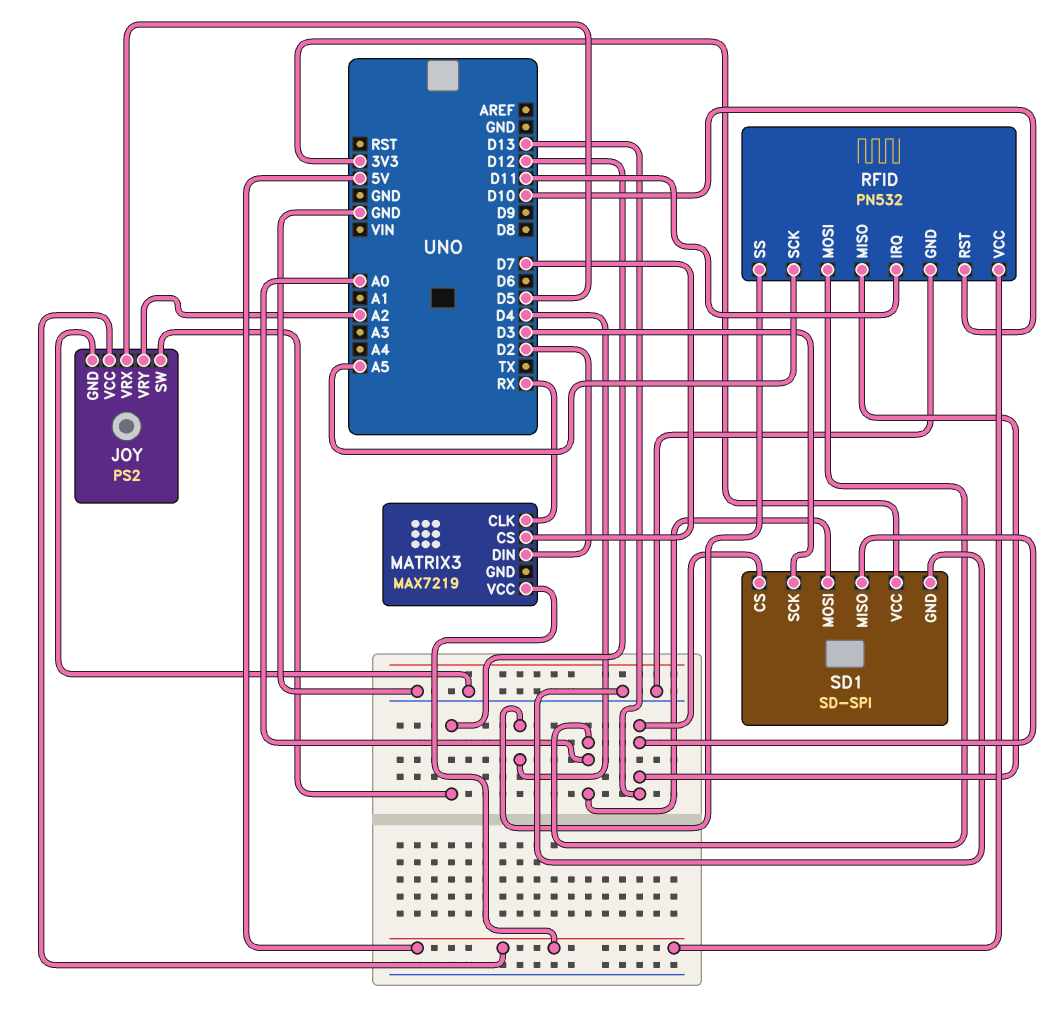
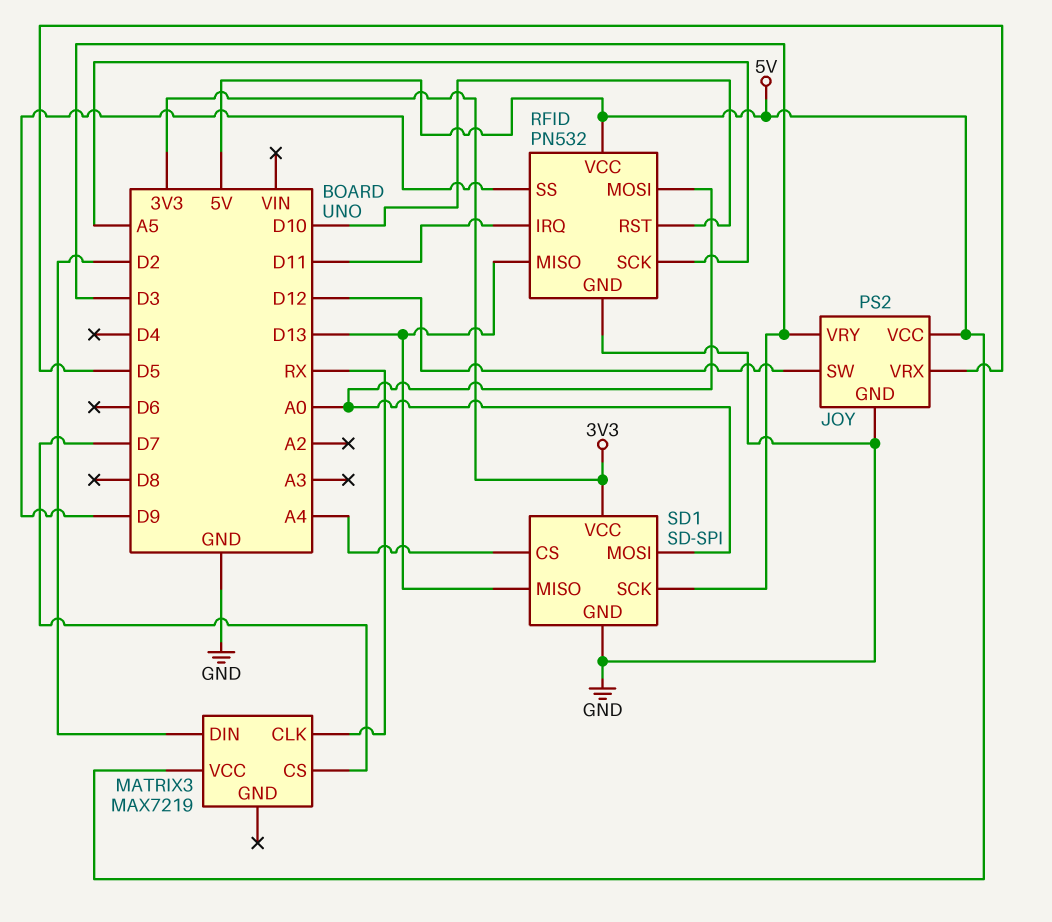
JOY pin VRY: A2 -> D3
RFID pin SS: D4 -> D9
SD1 pin CS: D13 -> A4

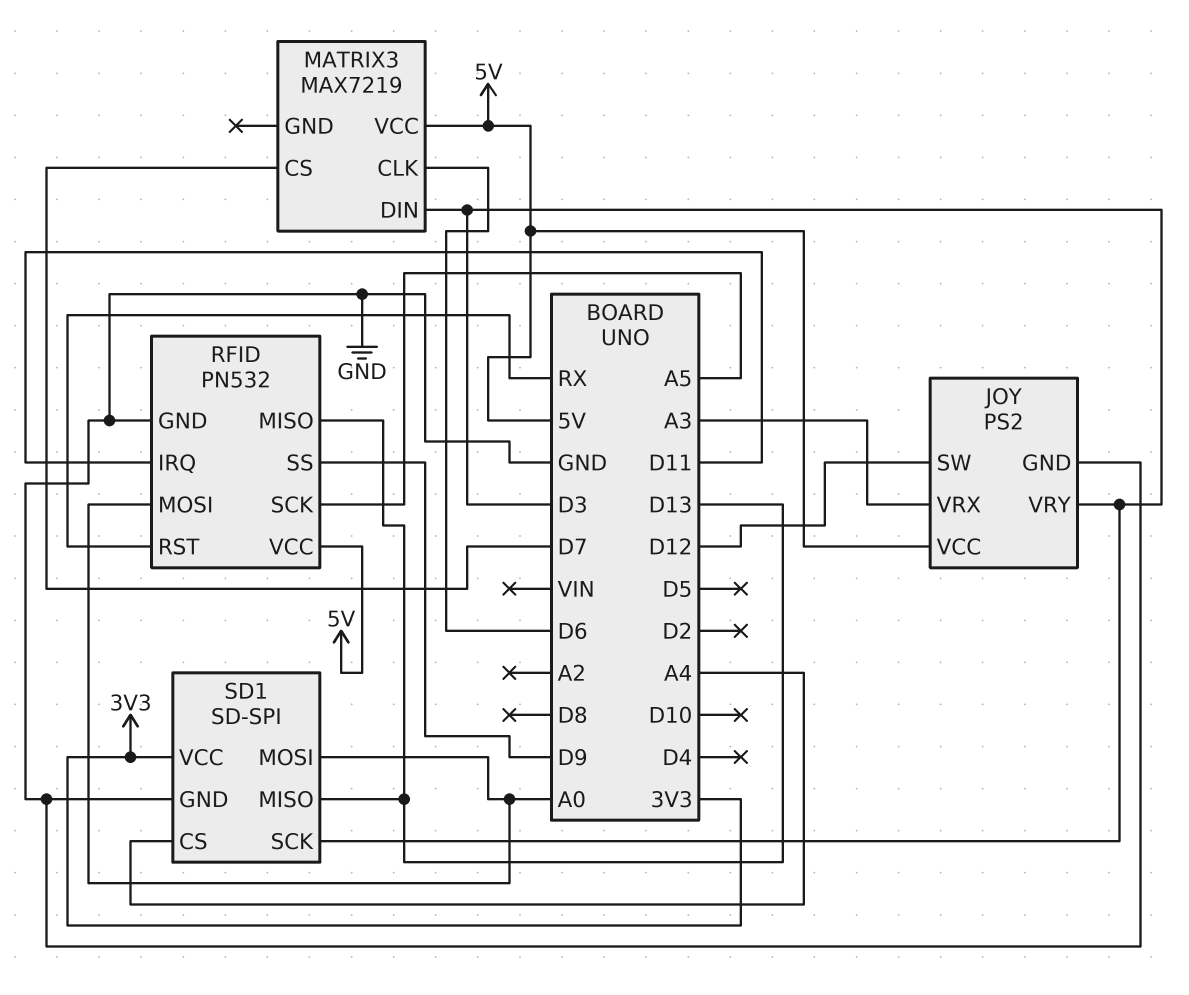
JOY pin VRX: D5 -> A3
MATRIX3 pin CLK: RX -> D6
MATRIX3 pin DIN: D2 -> D3
RFID pin RST: D10 -> RX

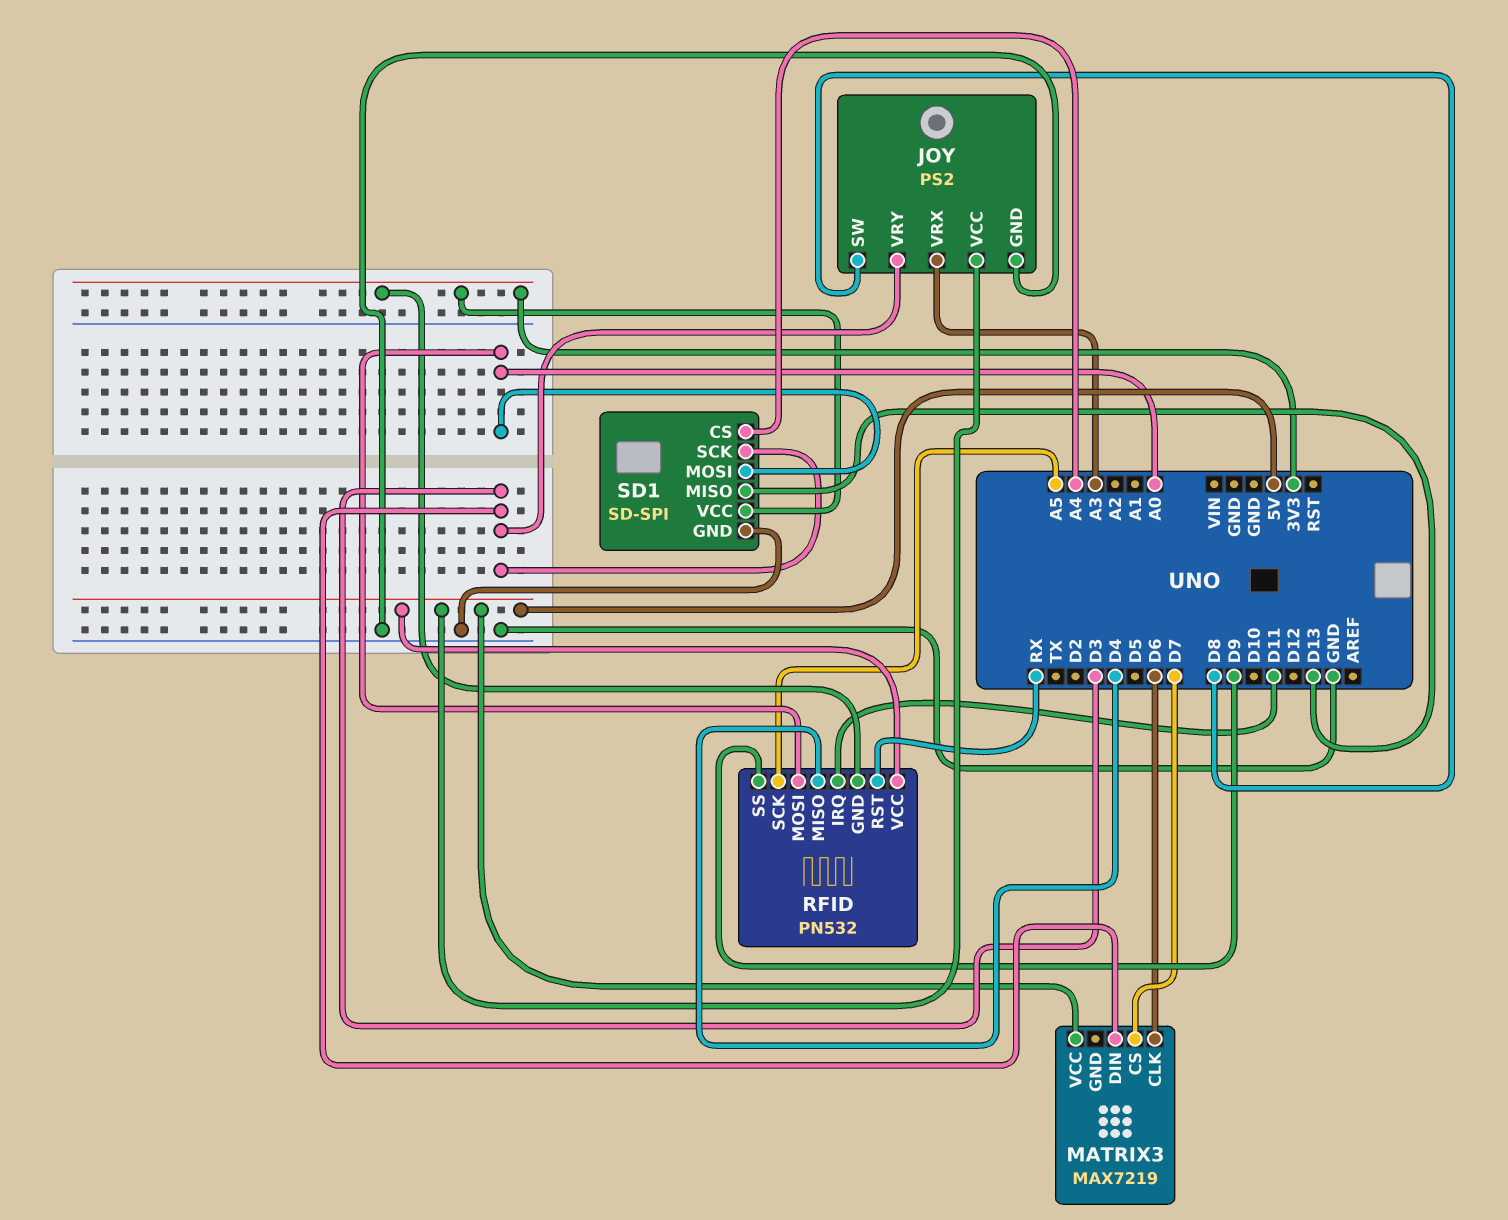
JOY pin SW: D12 -> D8
RFID pin GND: GND -> 3V3
RFID pin MISO: D13 -> D4

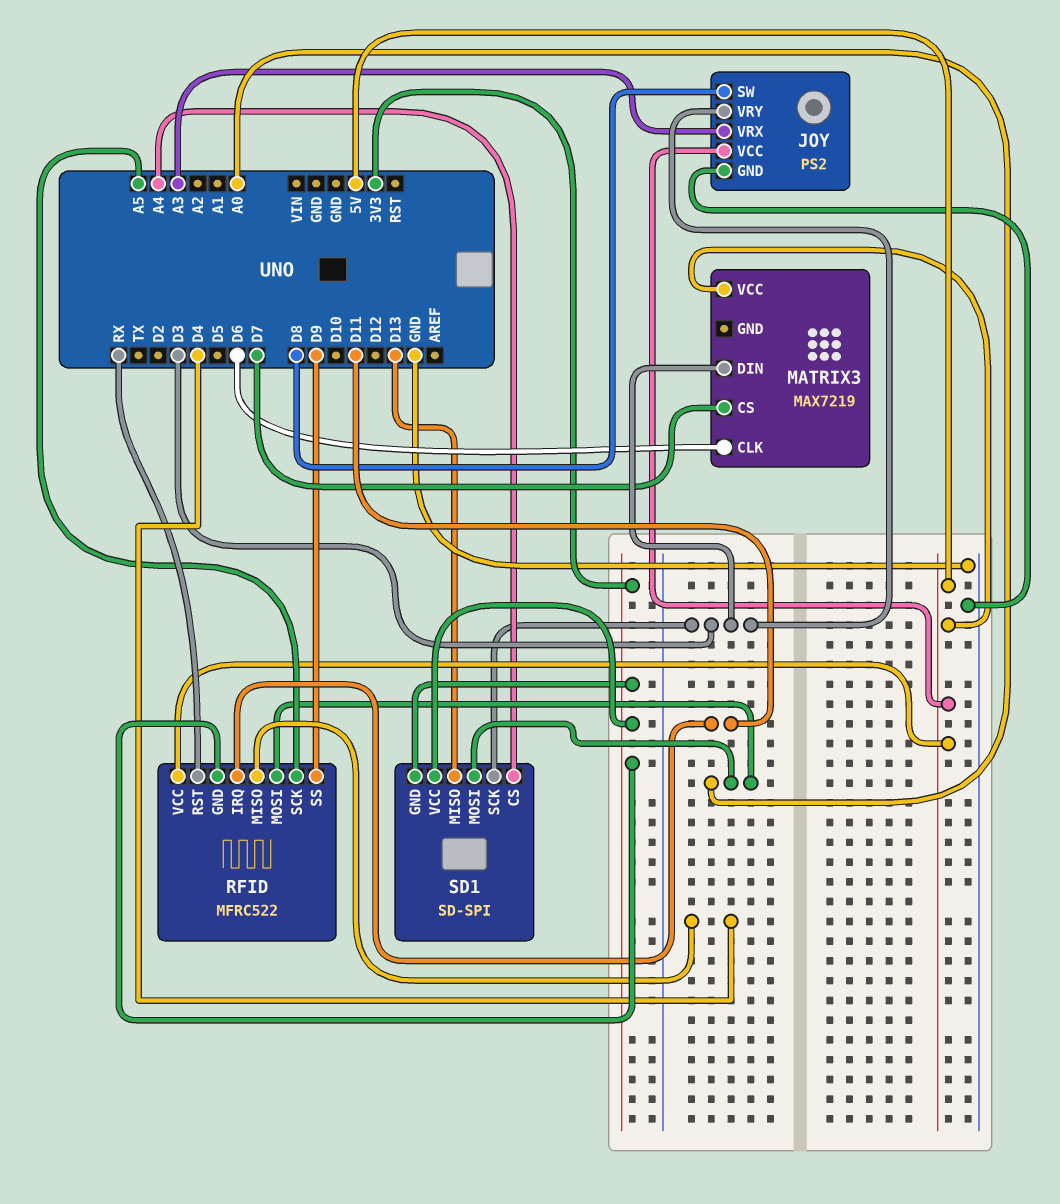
RFID: PN532 -> MFRC522
SD1 pin GND: GND -> 3V3

